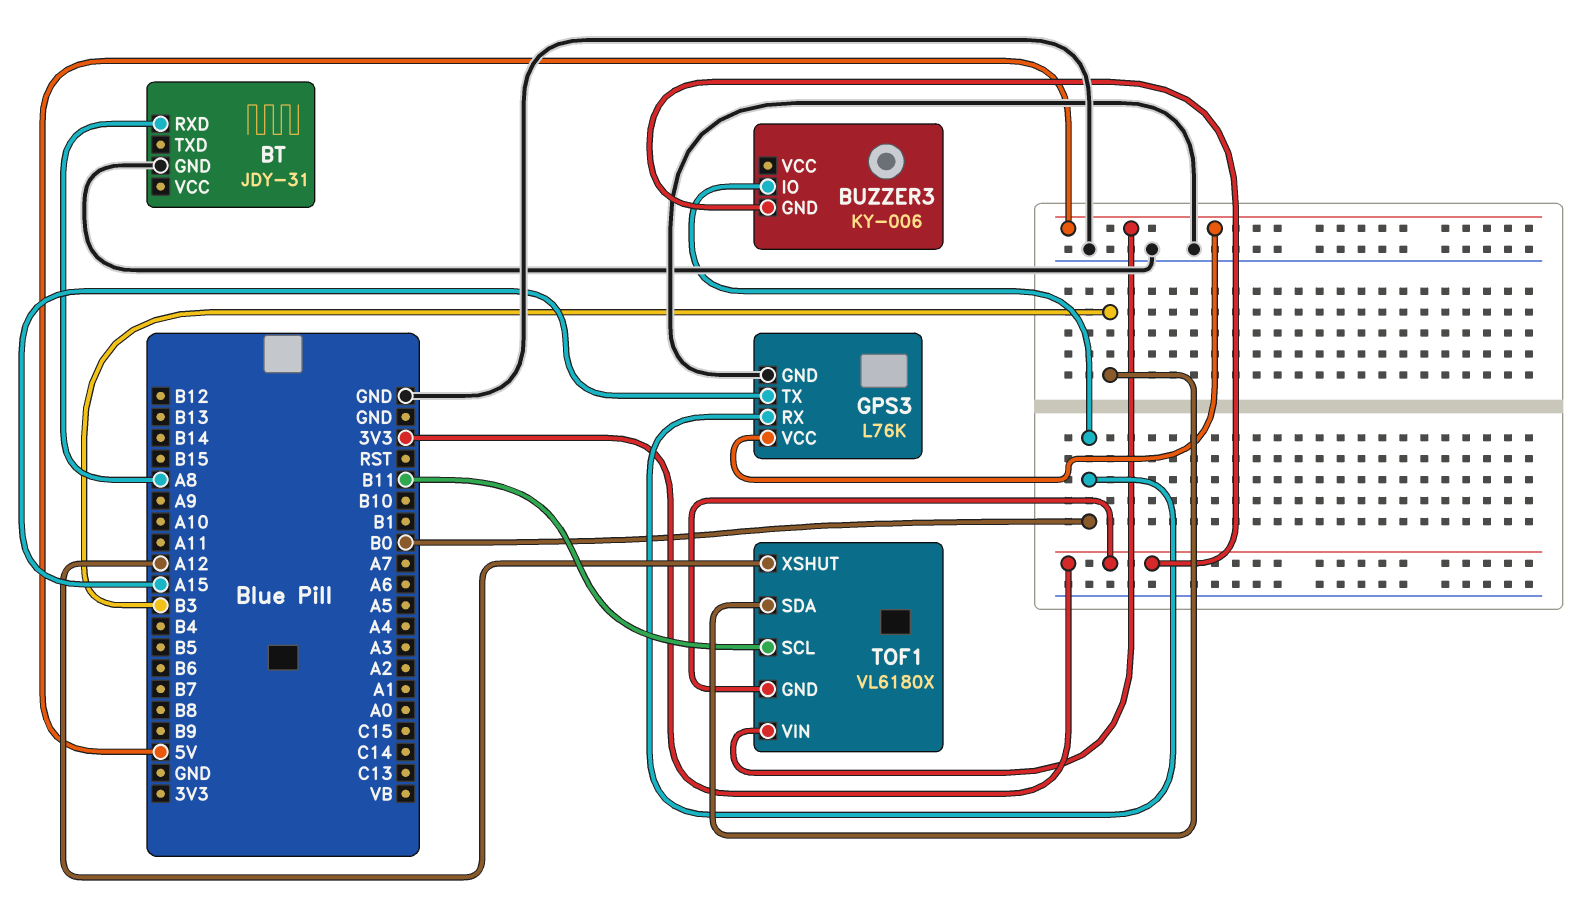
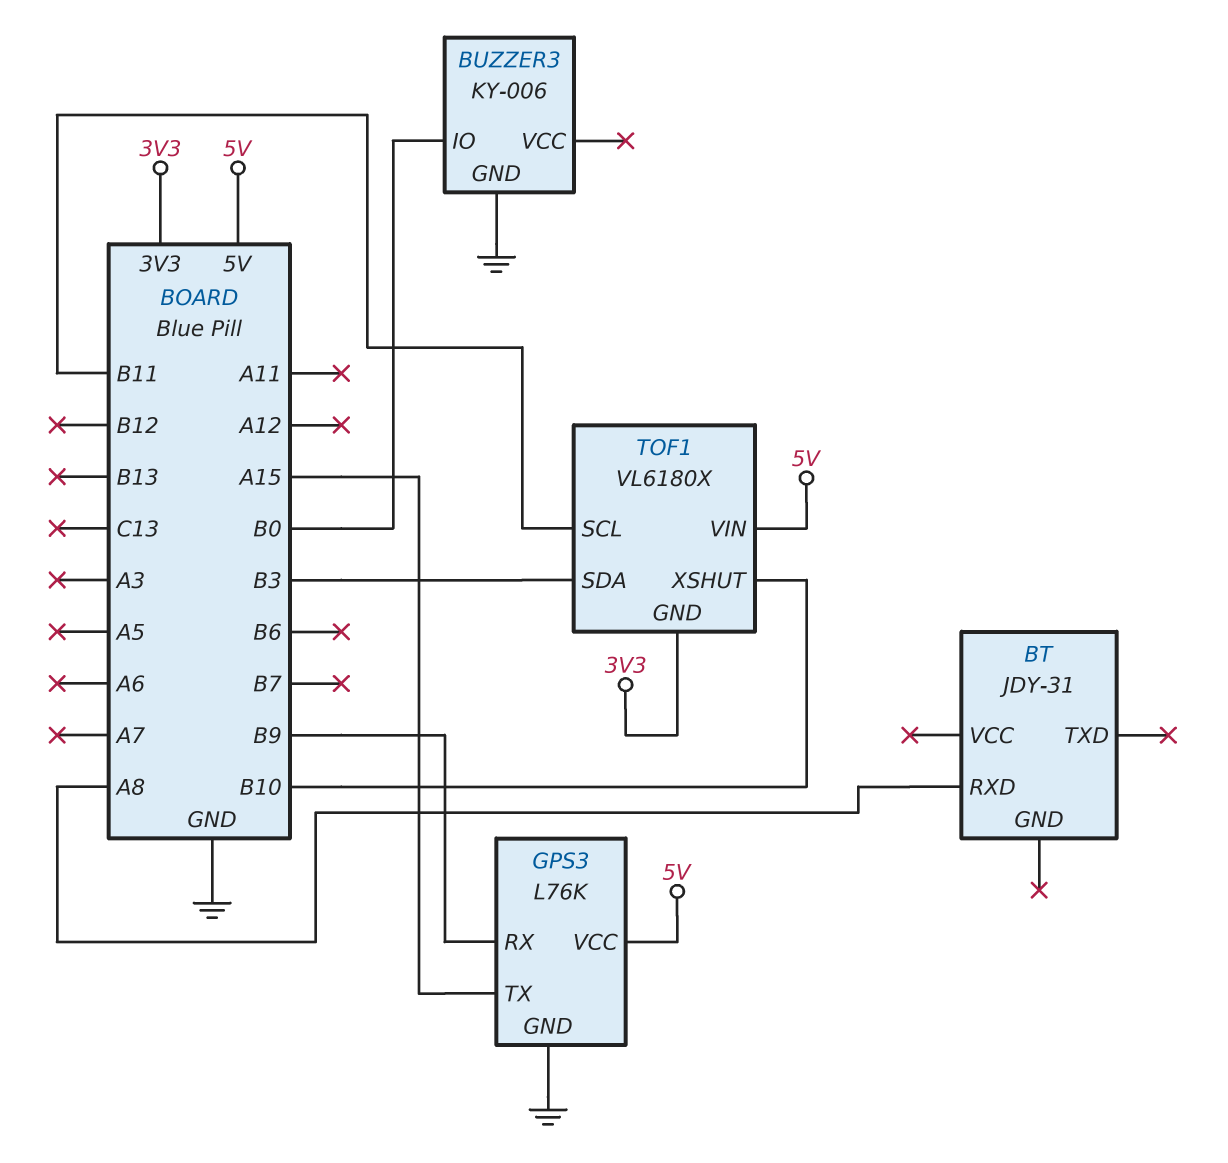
BT pin GND: GND -> none
BUZZER3 pin GND: 3V3 -> GND
GPS3 pin RX: B0 -> B9
TOF1 pin XSHUT: A12 -> B10

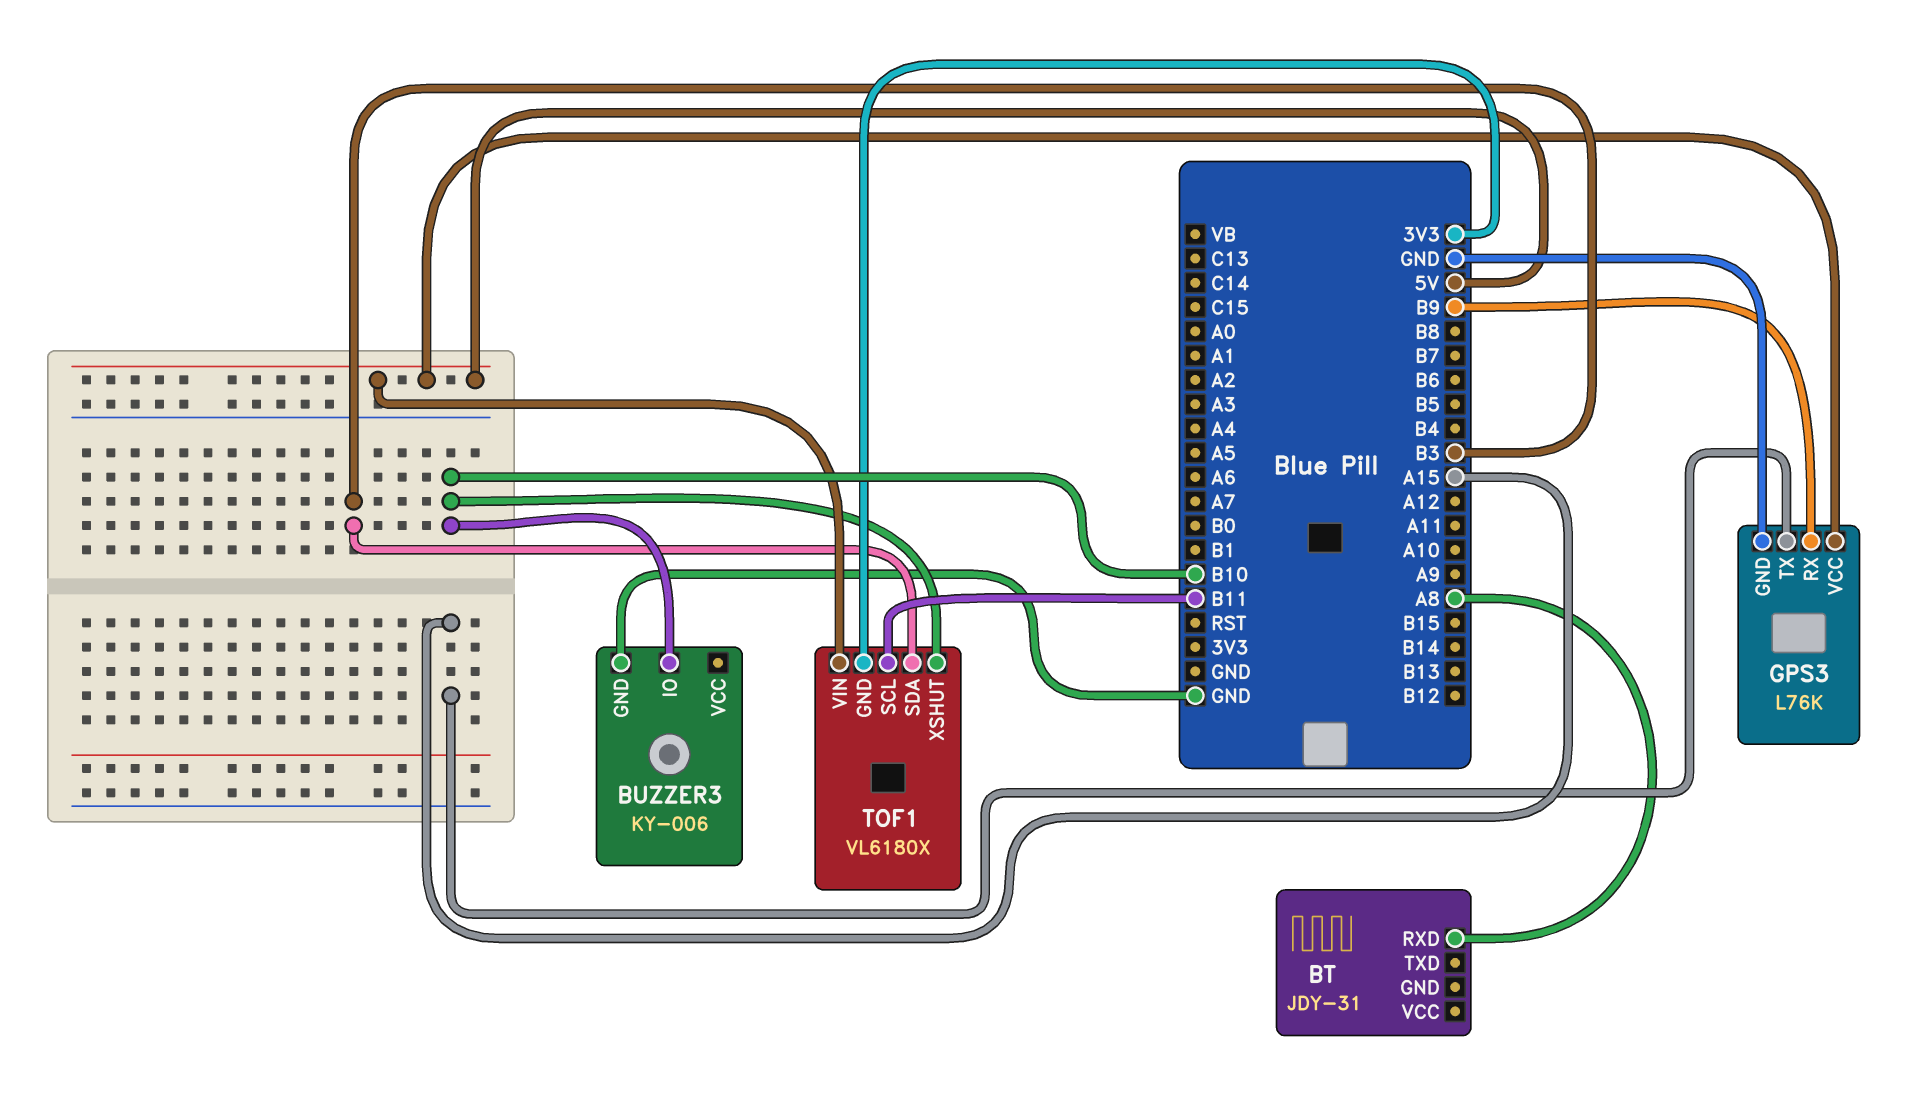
BUZZER3 pin IO: B0 -> B10

